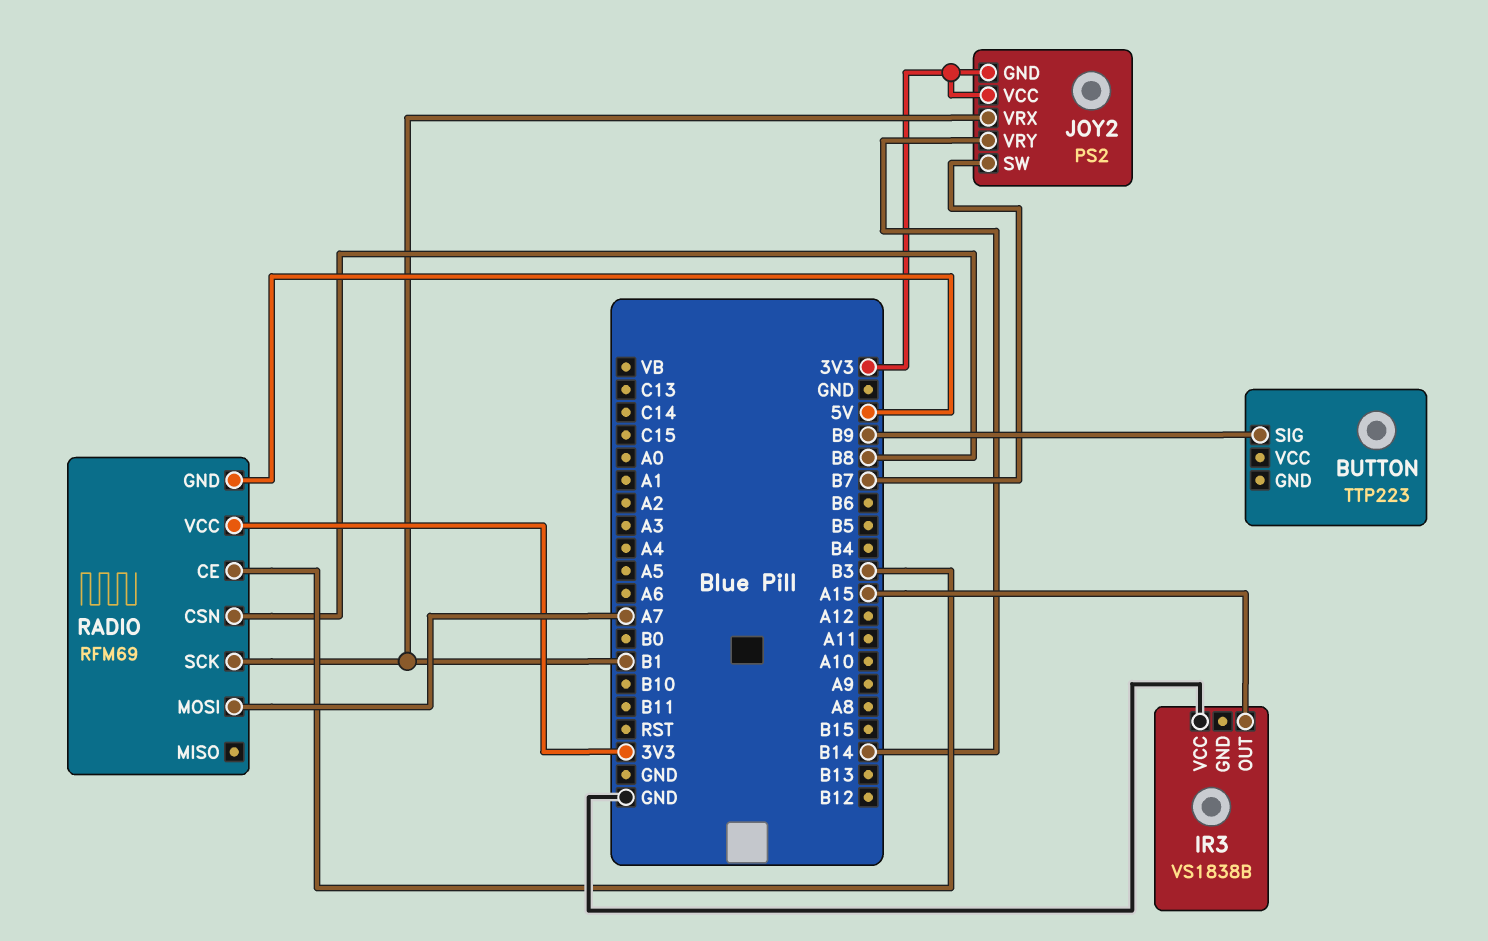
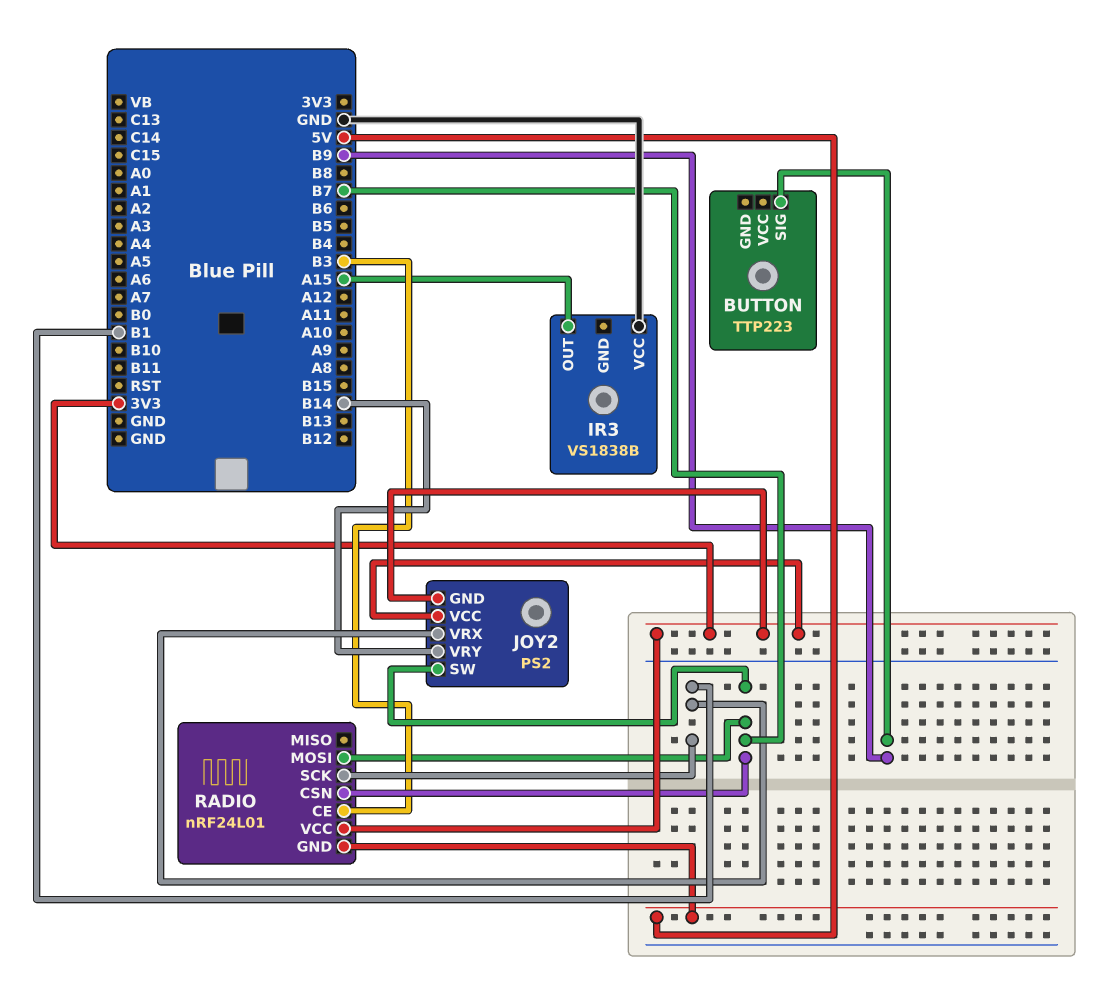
RADIO: RFM69 -> nRF24L01
RADIO pin CSN: B8 -> B7
RADIO pin MOSI: A7 -> B7

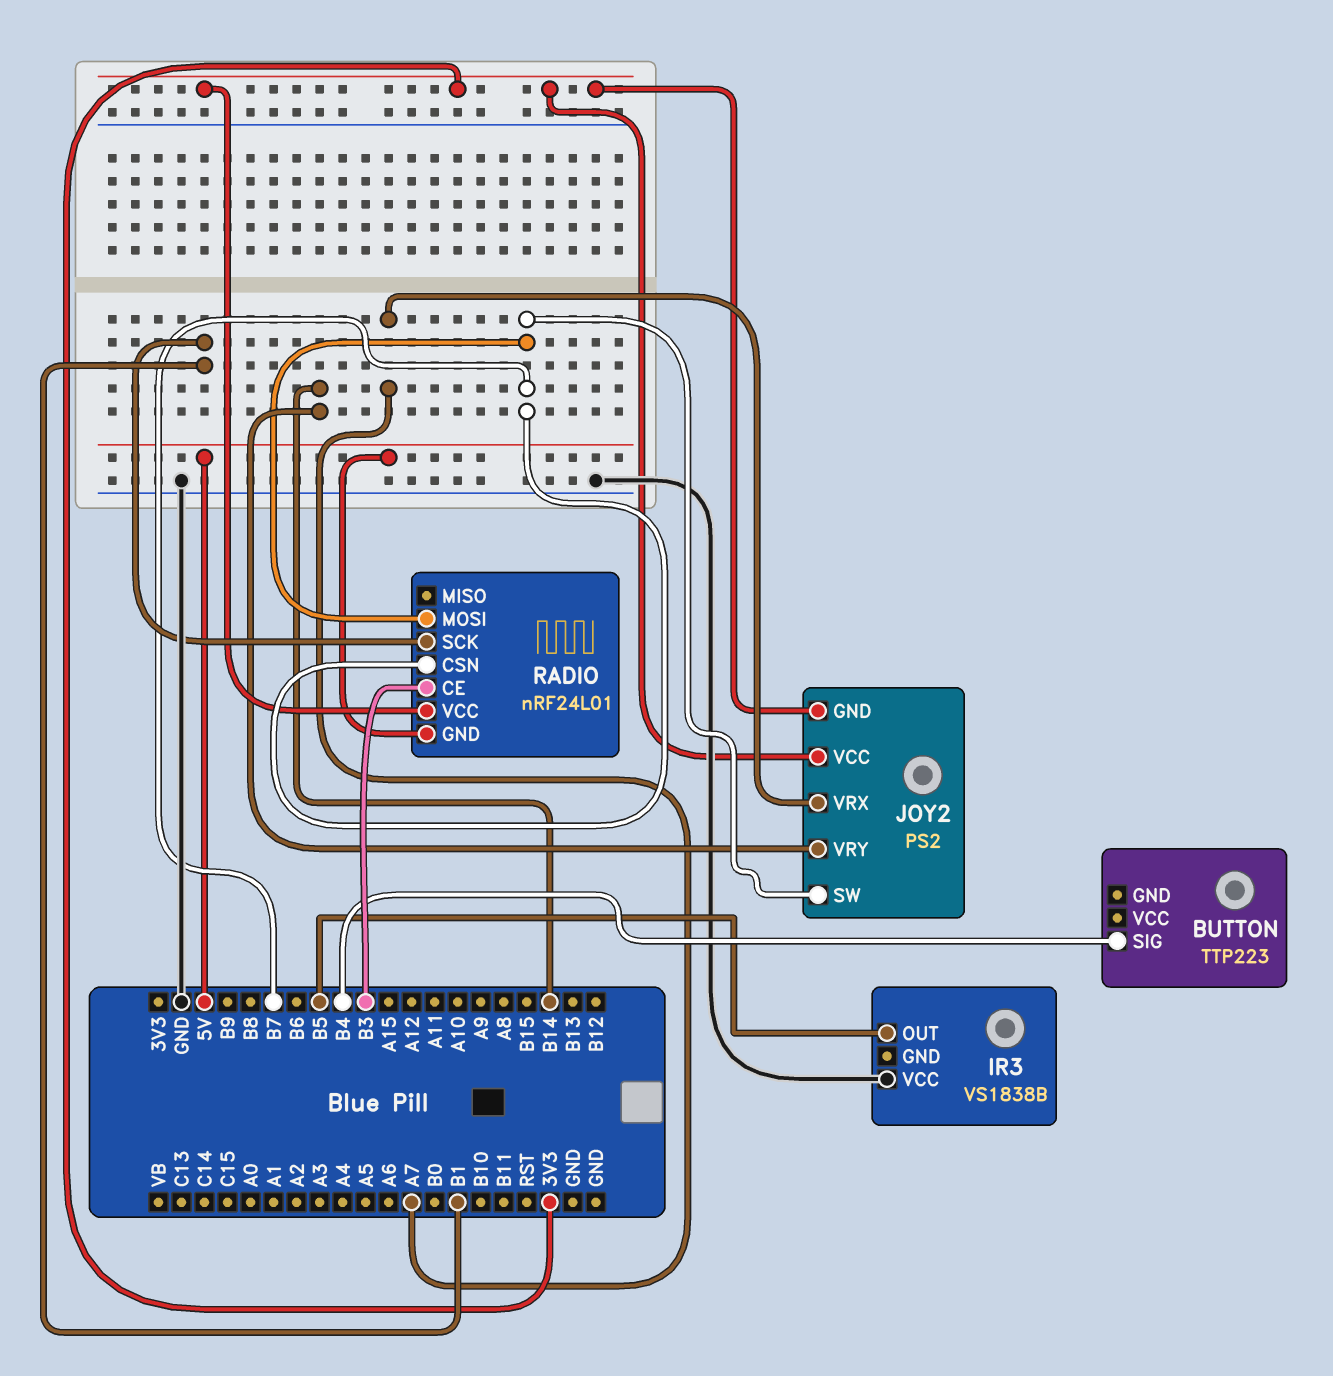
BUTTON pin SIG: B9 -> B4
IR3 pin OUT: A15 -> B5
JOY2 pin VRX: B1 -> A7

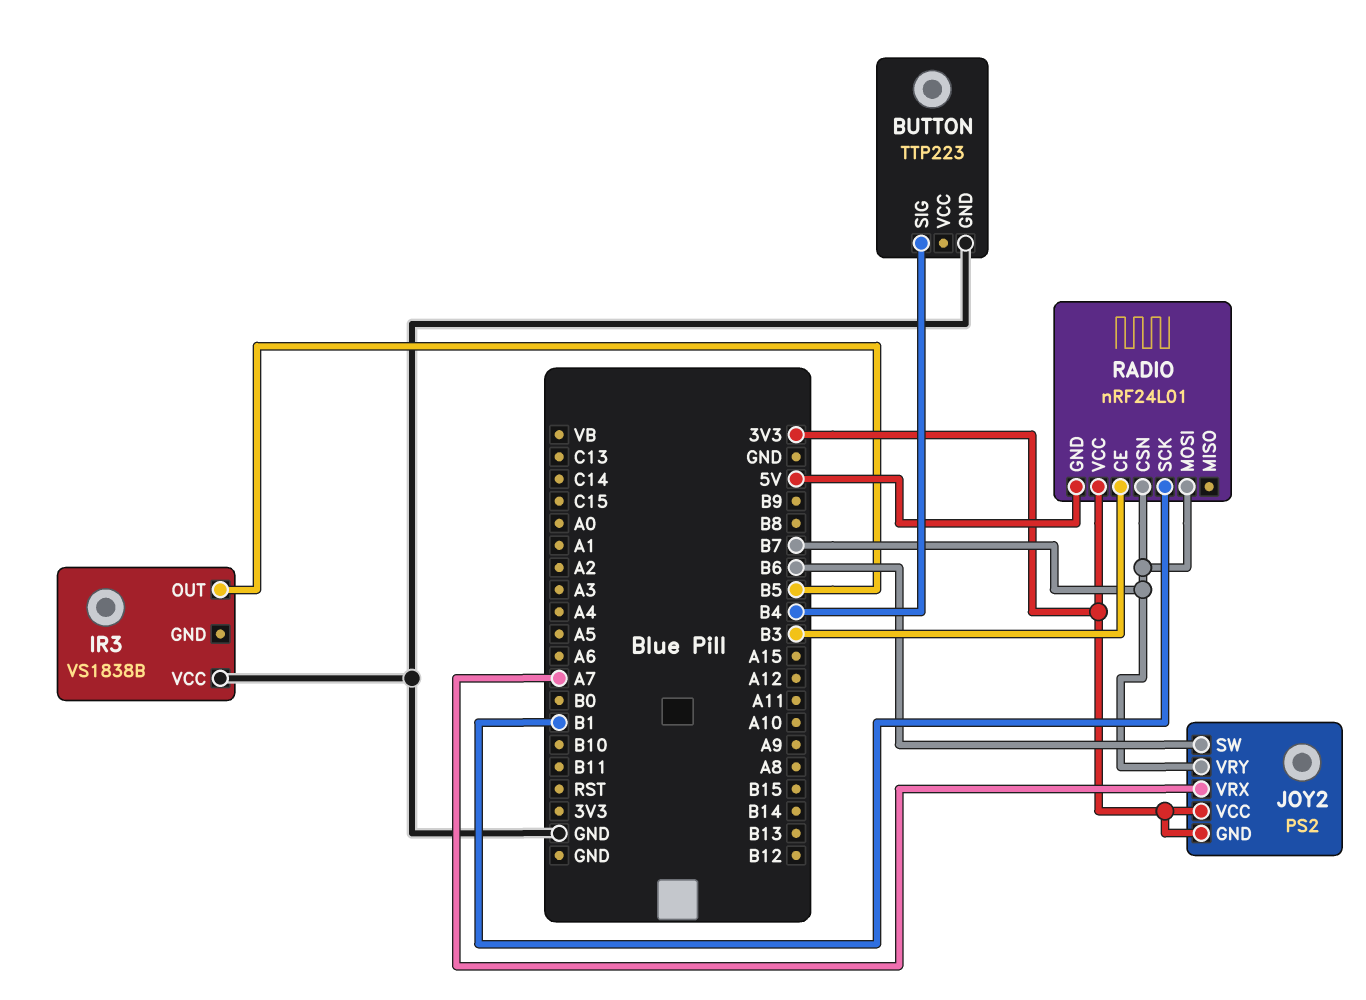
BUTTON pin GND: none -> GND
JOY2 pin SW: B7 -> B6
JOY2 pin VRY: B14 -> B7

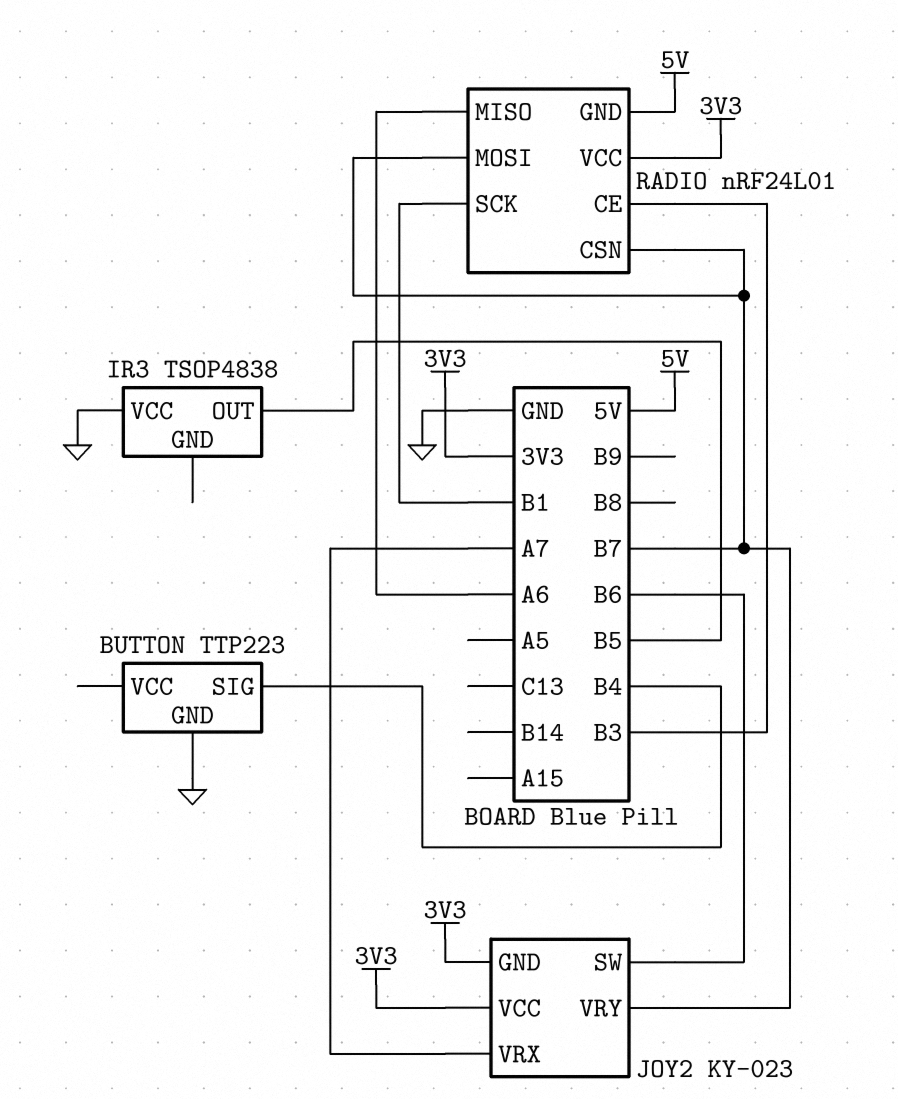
IR3: VS1838B -> TSOP4838
JOY2: PS2 -> KY-023
RADIO pin MISO: none -> A6

